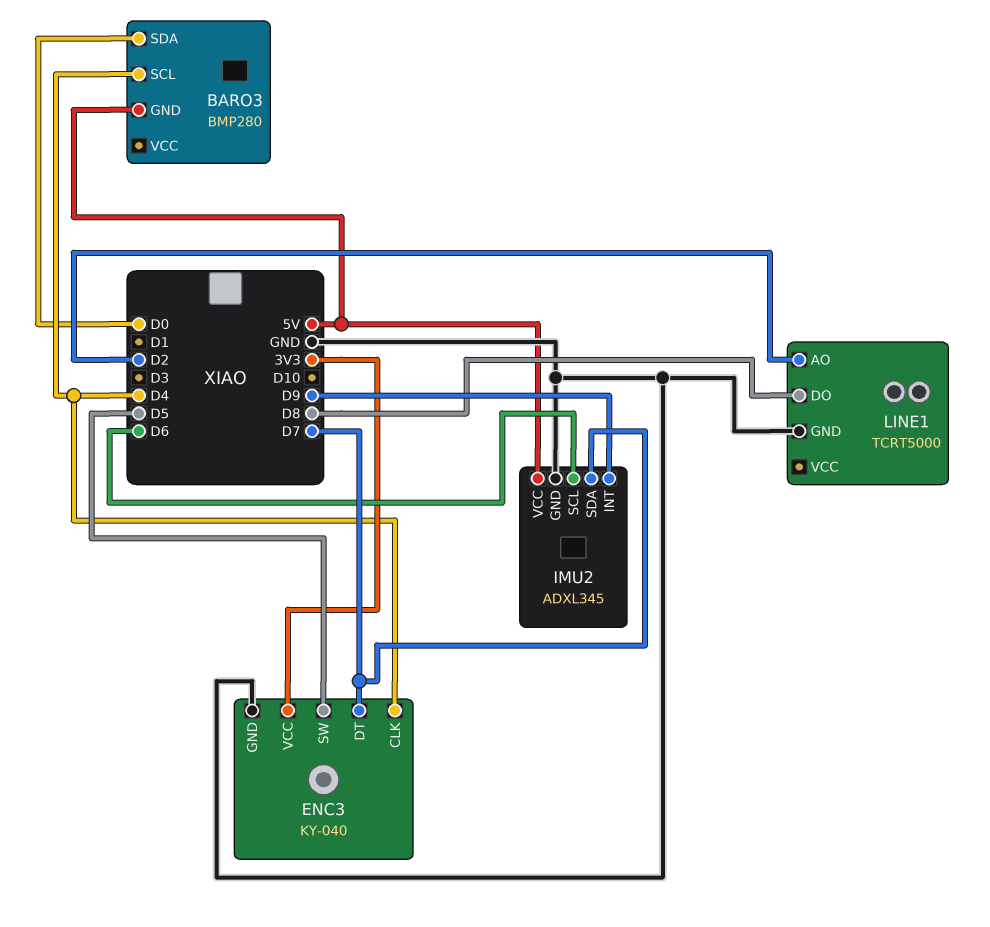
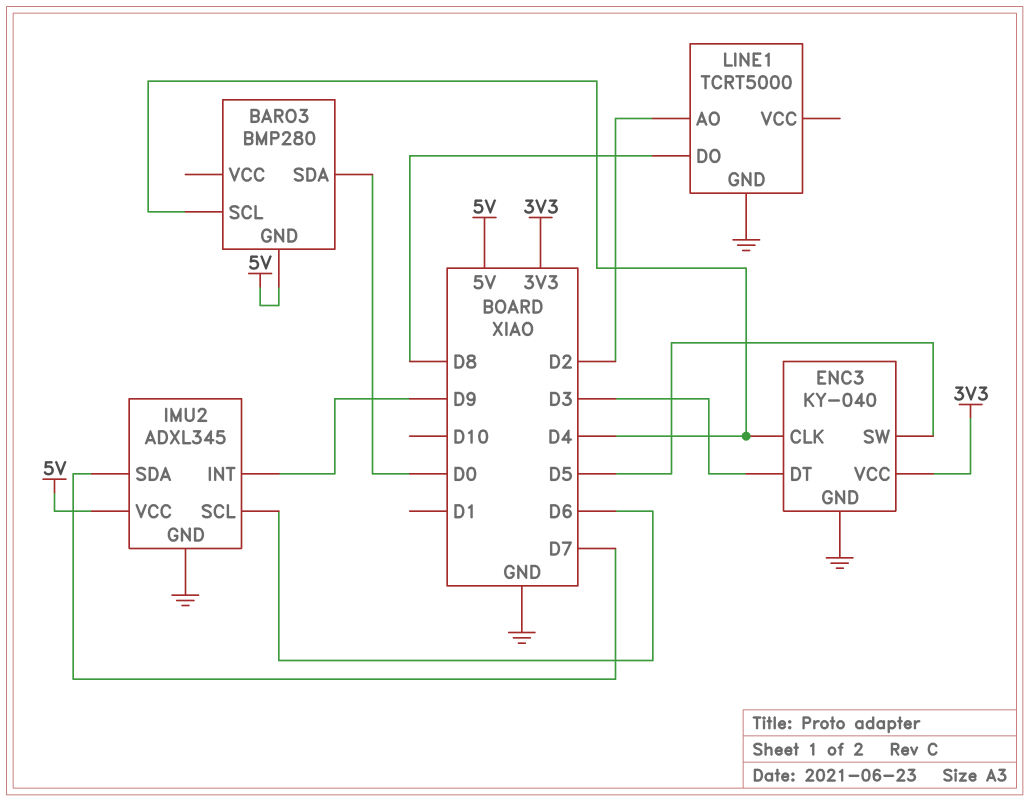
ENC3 pin DT: D7 -> D3

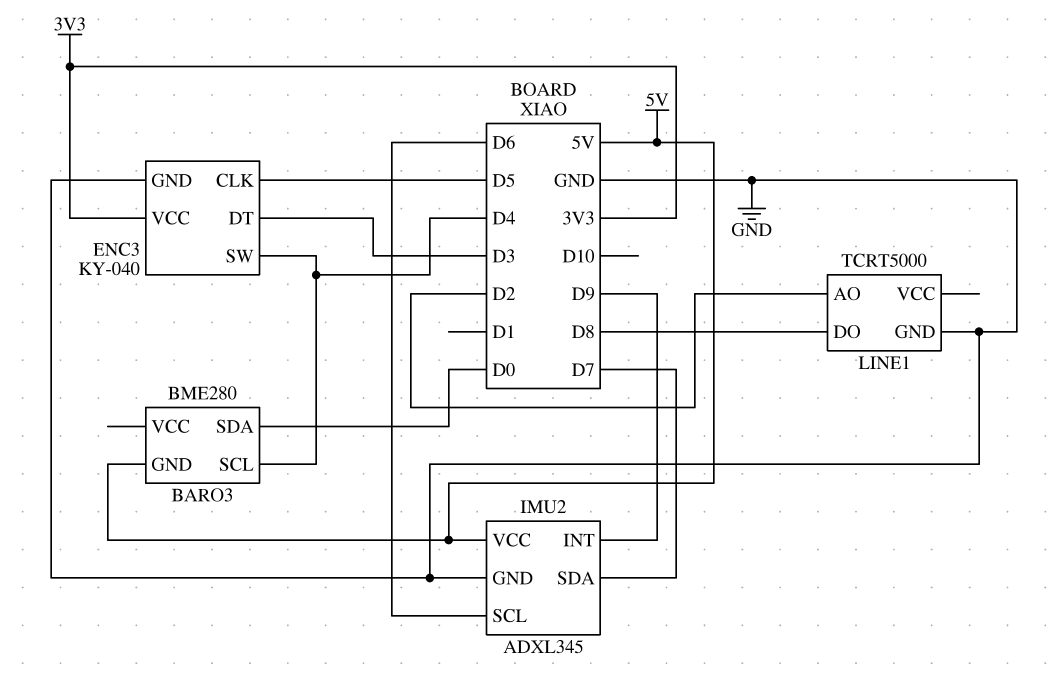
BARO3: BMP280 -> BME280
ENC3 pin CLK: D4 -> D5
ENC3 pin SW: D5 -> D4

